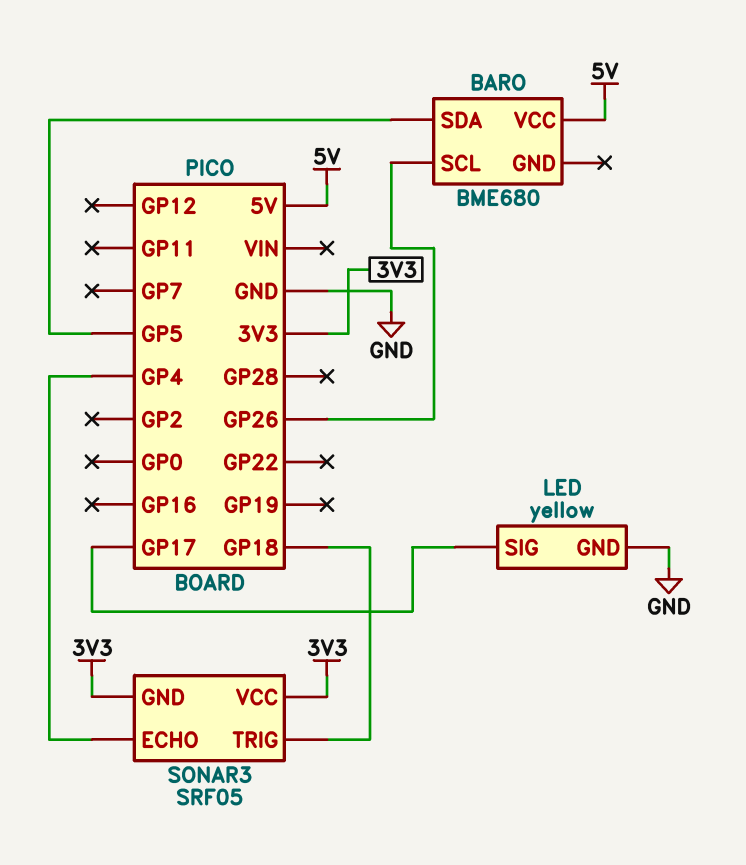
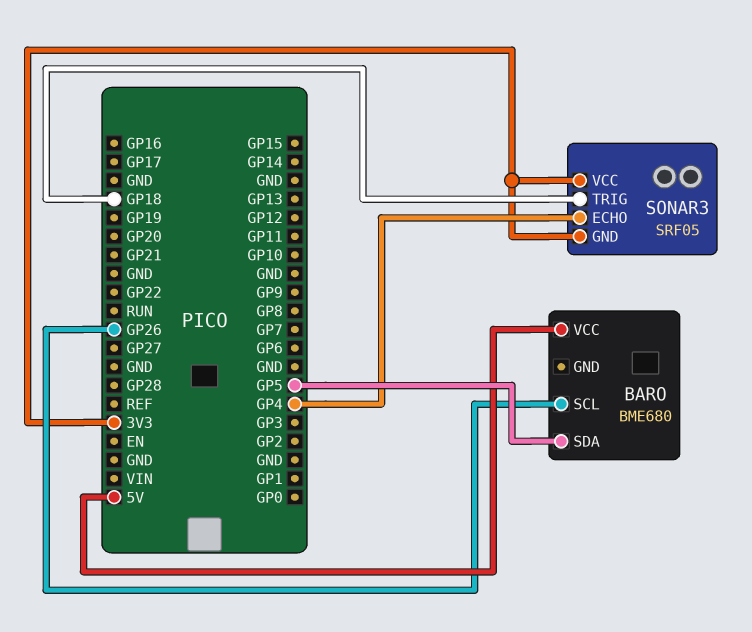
LED: yellow -> none
LED pin GND: GND -> none
LED pin SIG: GP17 -> none

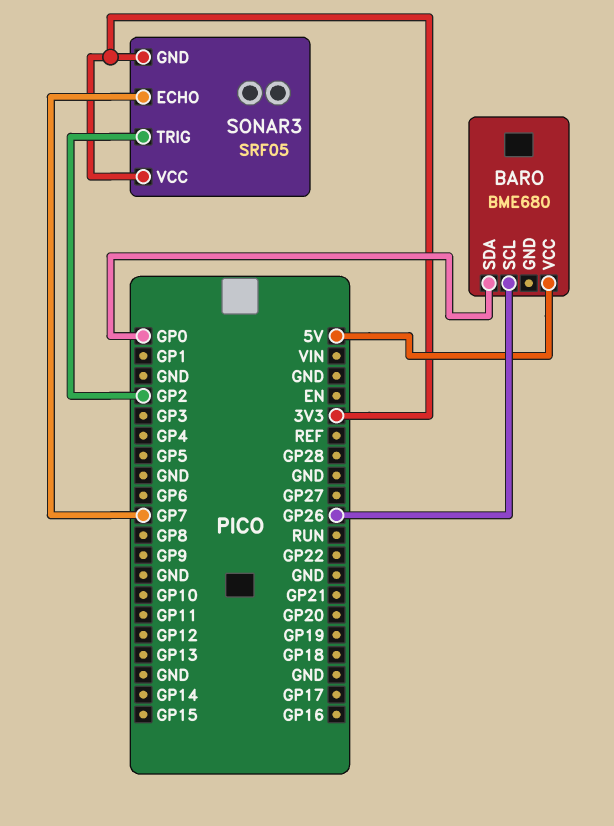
BARO pin SDA: GP5 -> GP0
SONAR3 pin ECHO: GP4 -> GP7
SONAR3 pin TRIG: GP18 -> GP2

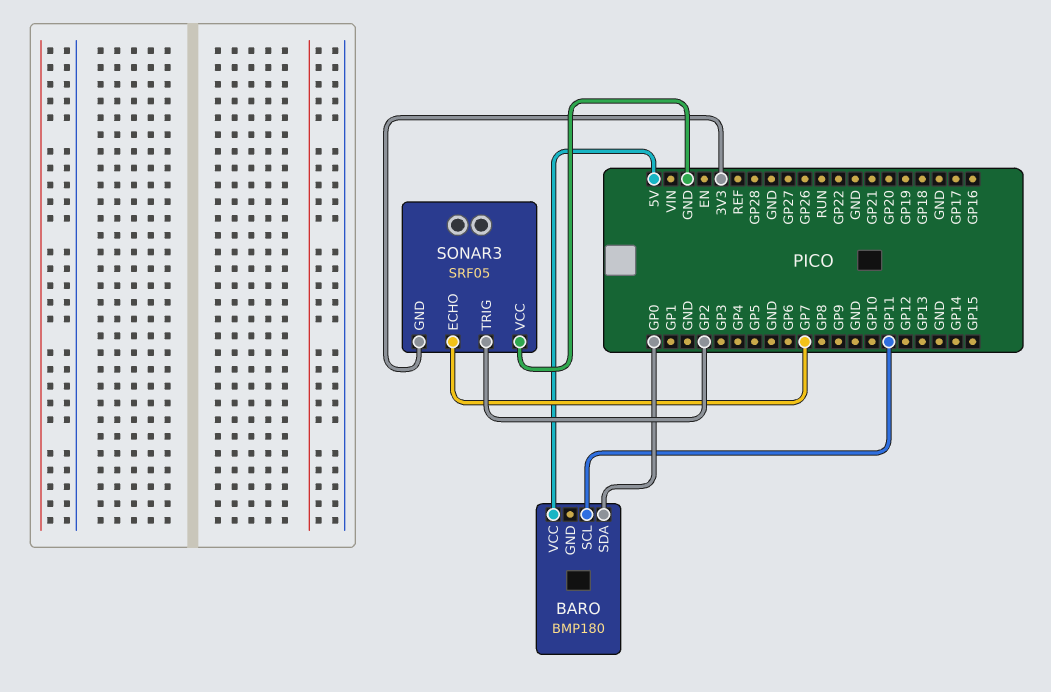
BARO: BME680 -> BMP180
BARO pin SCL: GP26 -> GP11
SONAR3 pin VCC: 3V3 -> GND

